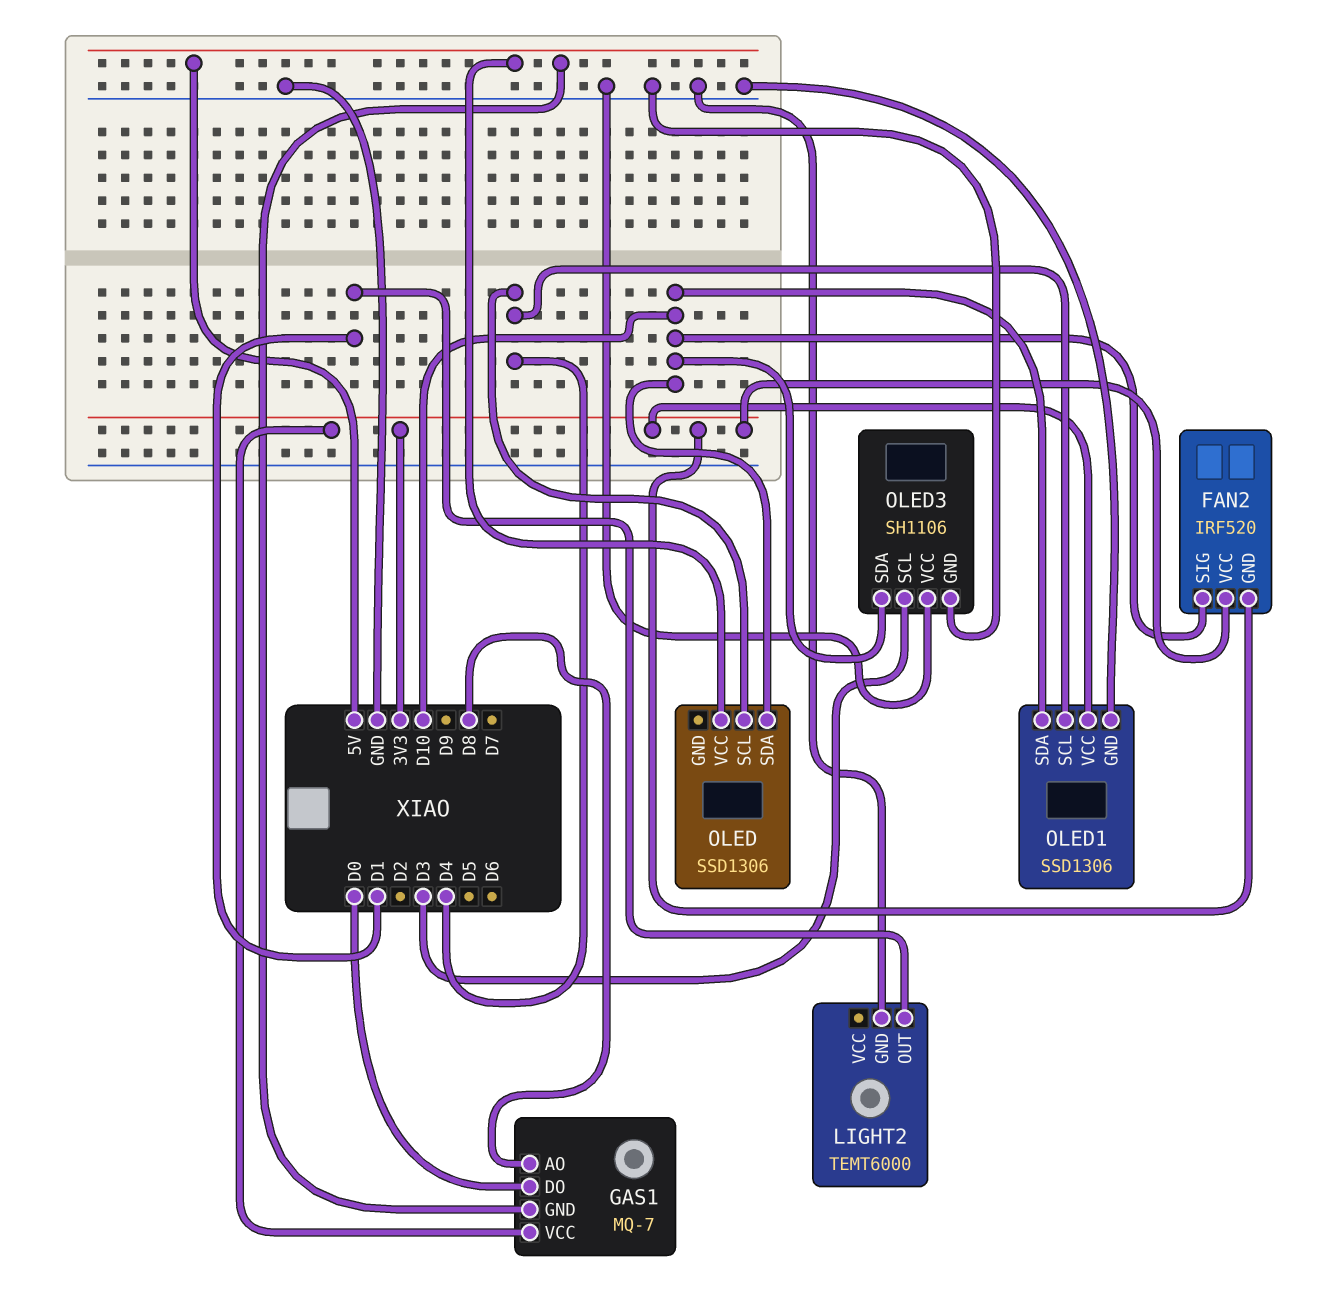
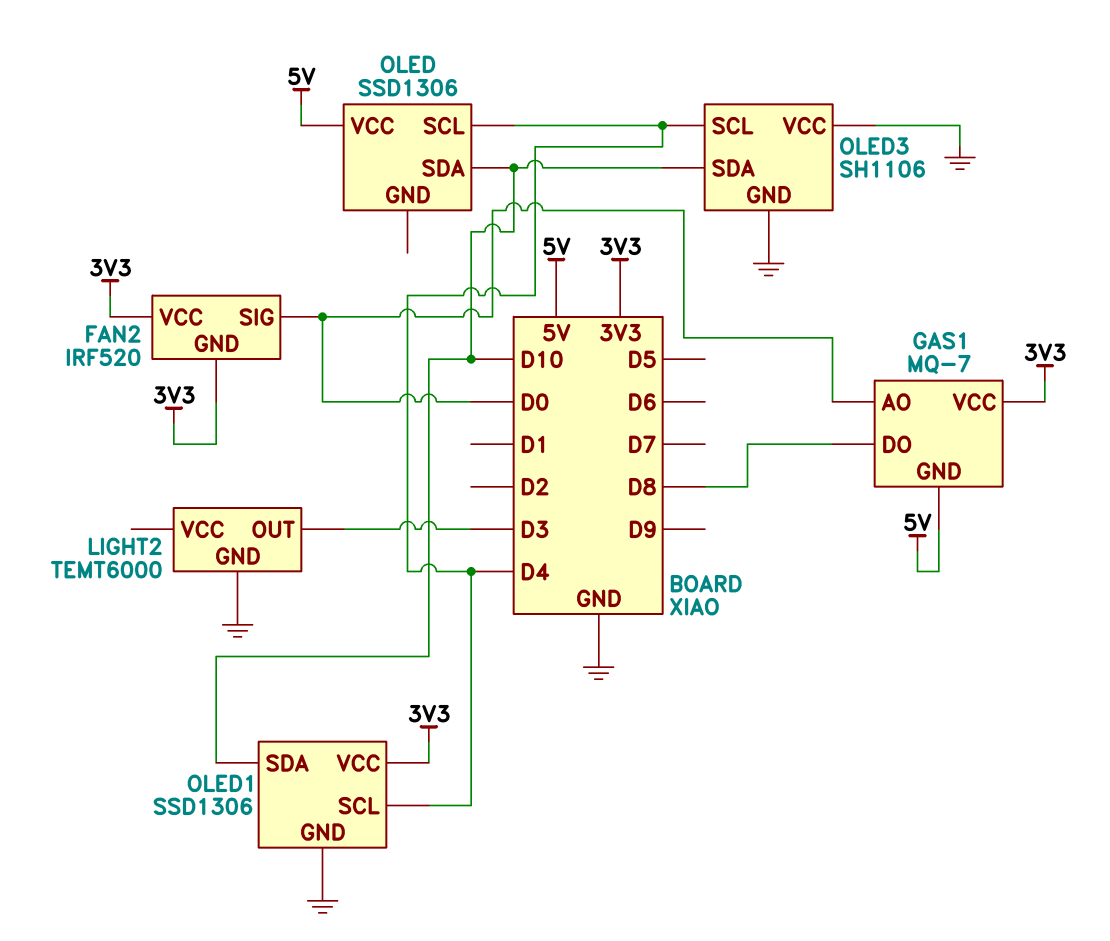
FAN2 pin SIG: D10 -> D0
GAS1 pin AO: D8 -> D0
GAS1 pin DO: D0 -> D8
LIGHT2 pin OUT: D1 -> D3
OLED3 pin SCL: D3 -> D4

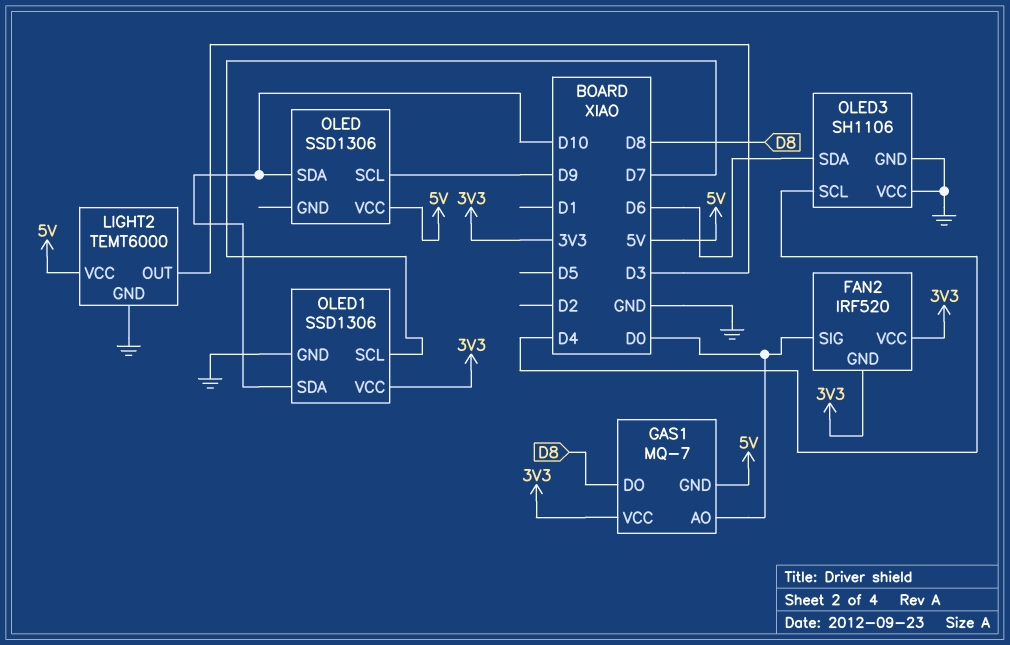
LIGHT2 pin VCC: none -> 5V
OLED pin SCL: D4 -> D9
OLED1 pin SCL: D4 -> D7
OLED3 pin SDA: D10 -> D6

